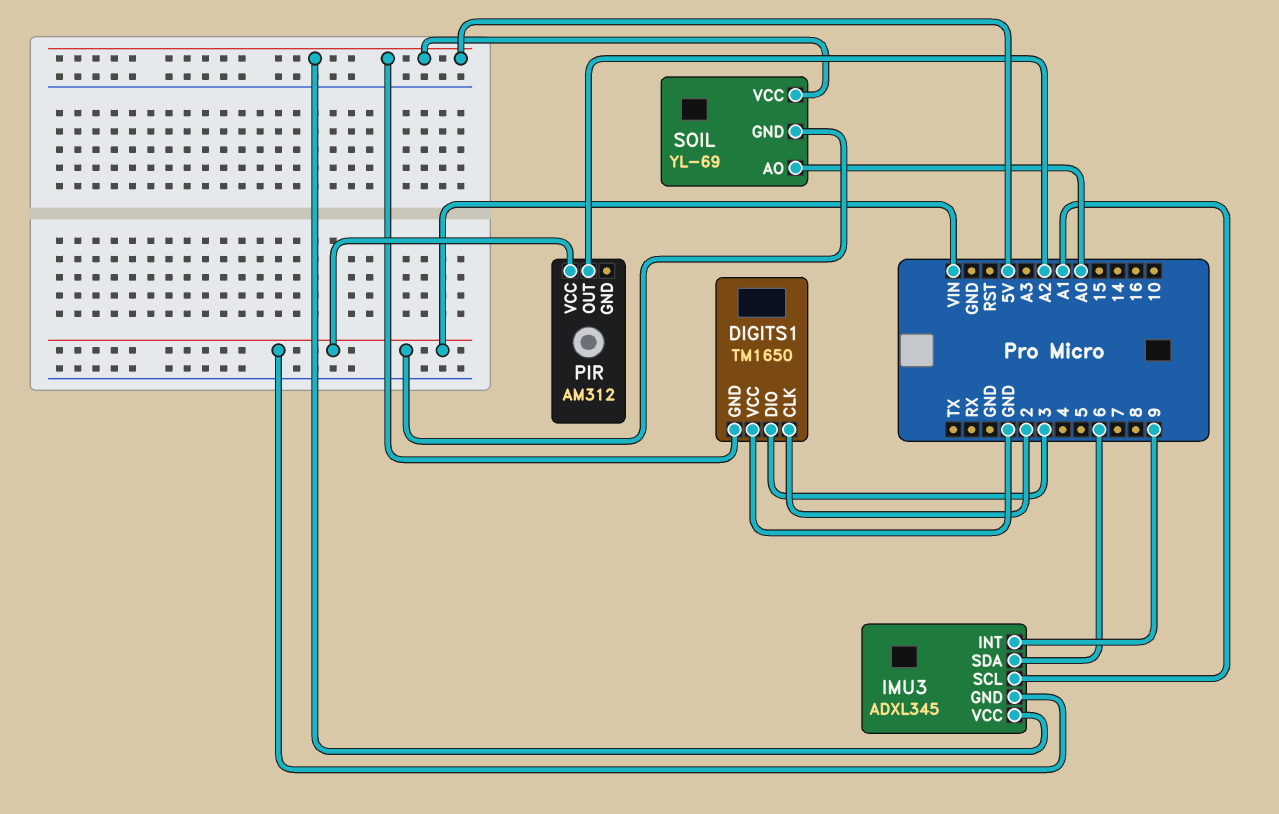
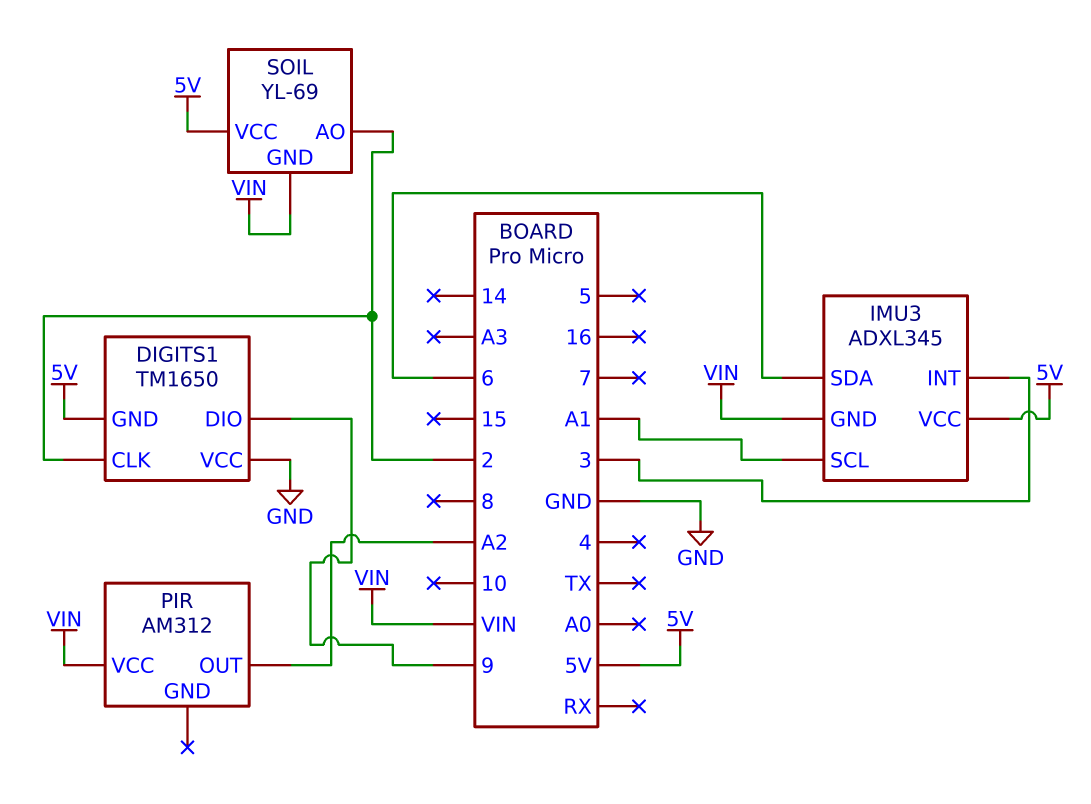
DIGITS1 pin DIO: 3 -> 9
IMU3 pin INT: 9 -> 3
SOIL pin AO: A0 -> 2

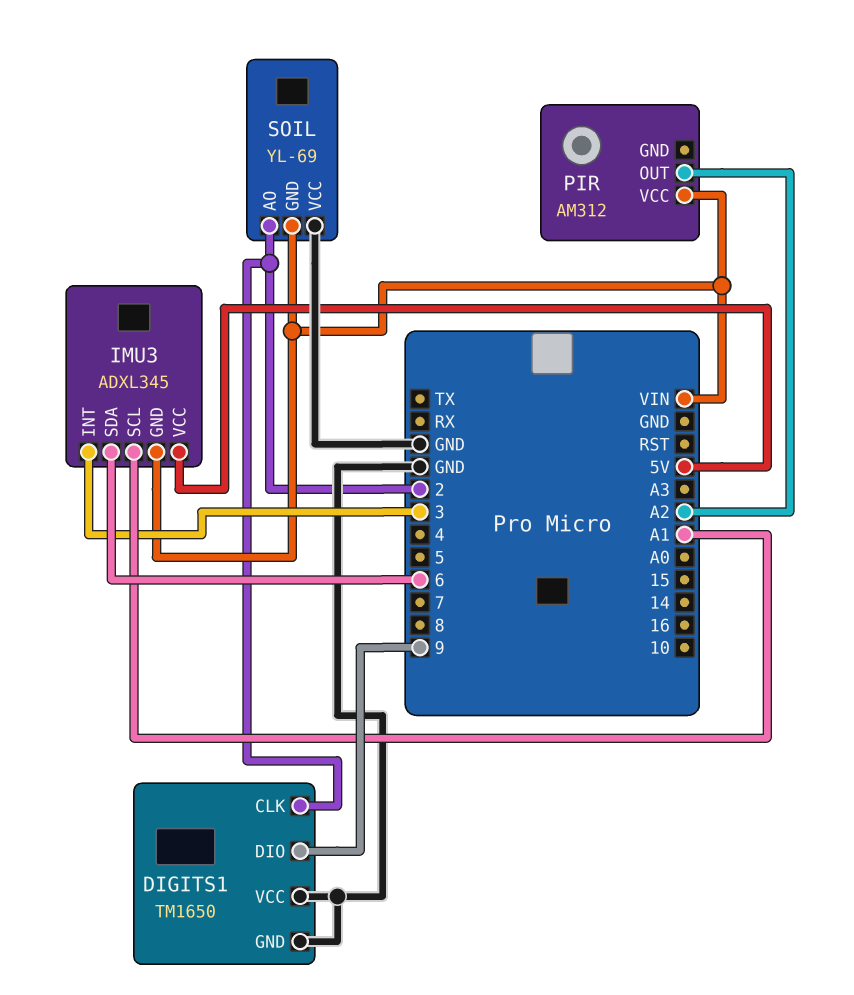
DIGITS1 pin GND: 5V -> GND
SOIL pin VCC: 5V -> GND

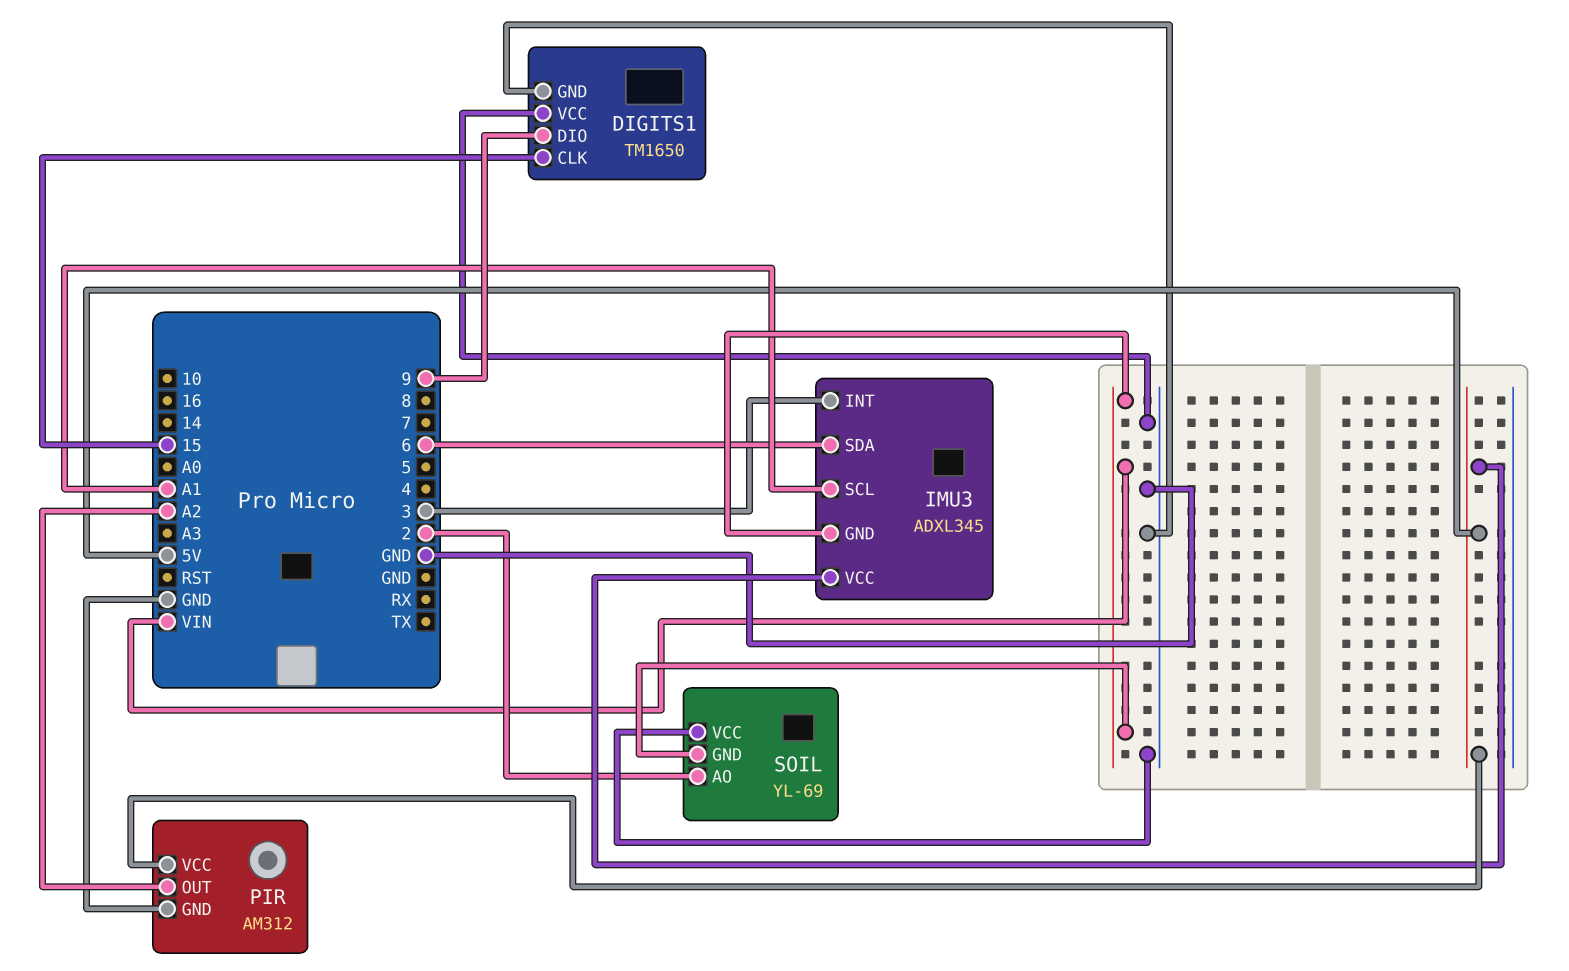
DIGITS1 pin CLK: 2 -> 15
PIR pin GND: none -> GND
PIR pin VCC: VIN -> 5V

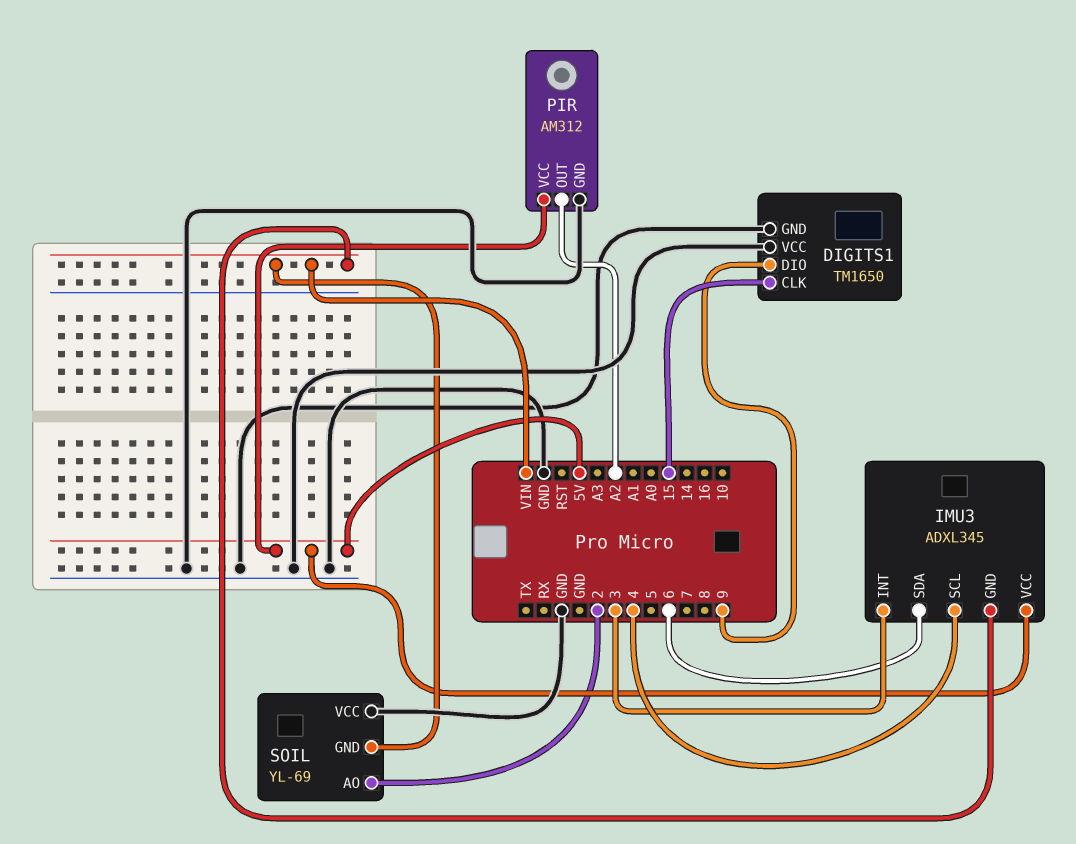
IMU3 pin SCL: A1 -> 4

